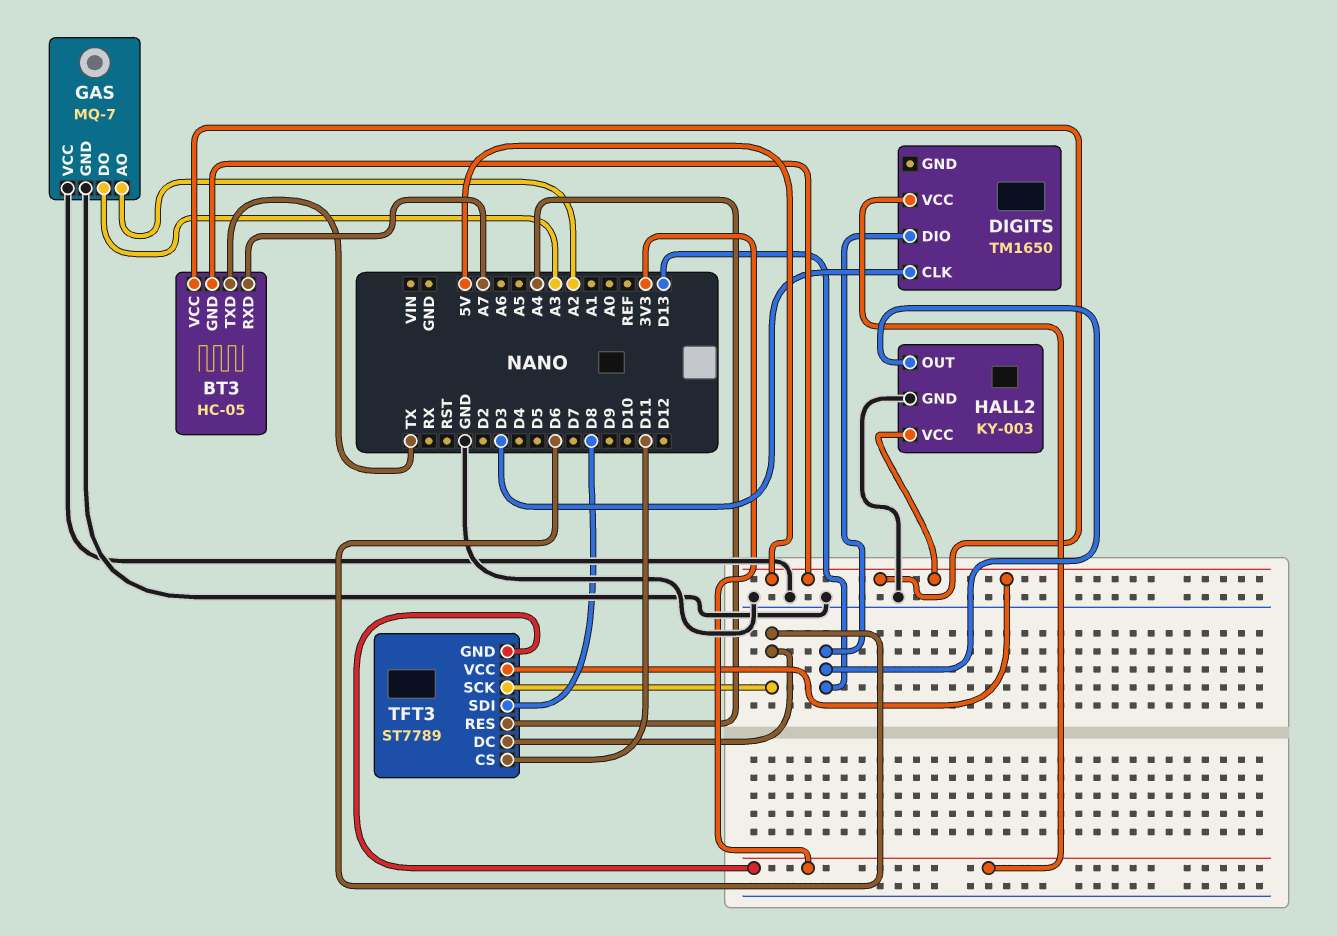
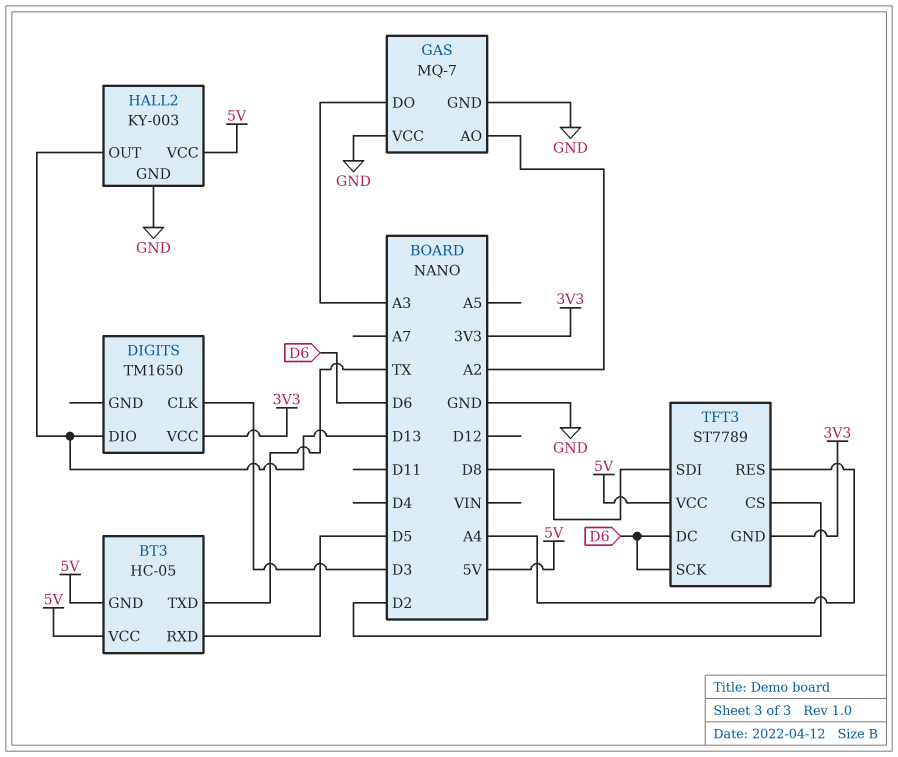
BT3 pin RXD: A7 -> D5
TFT3 pin CS: D11 -> D2

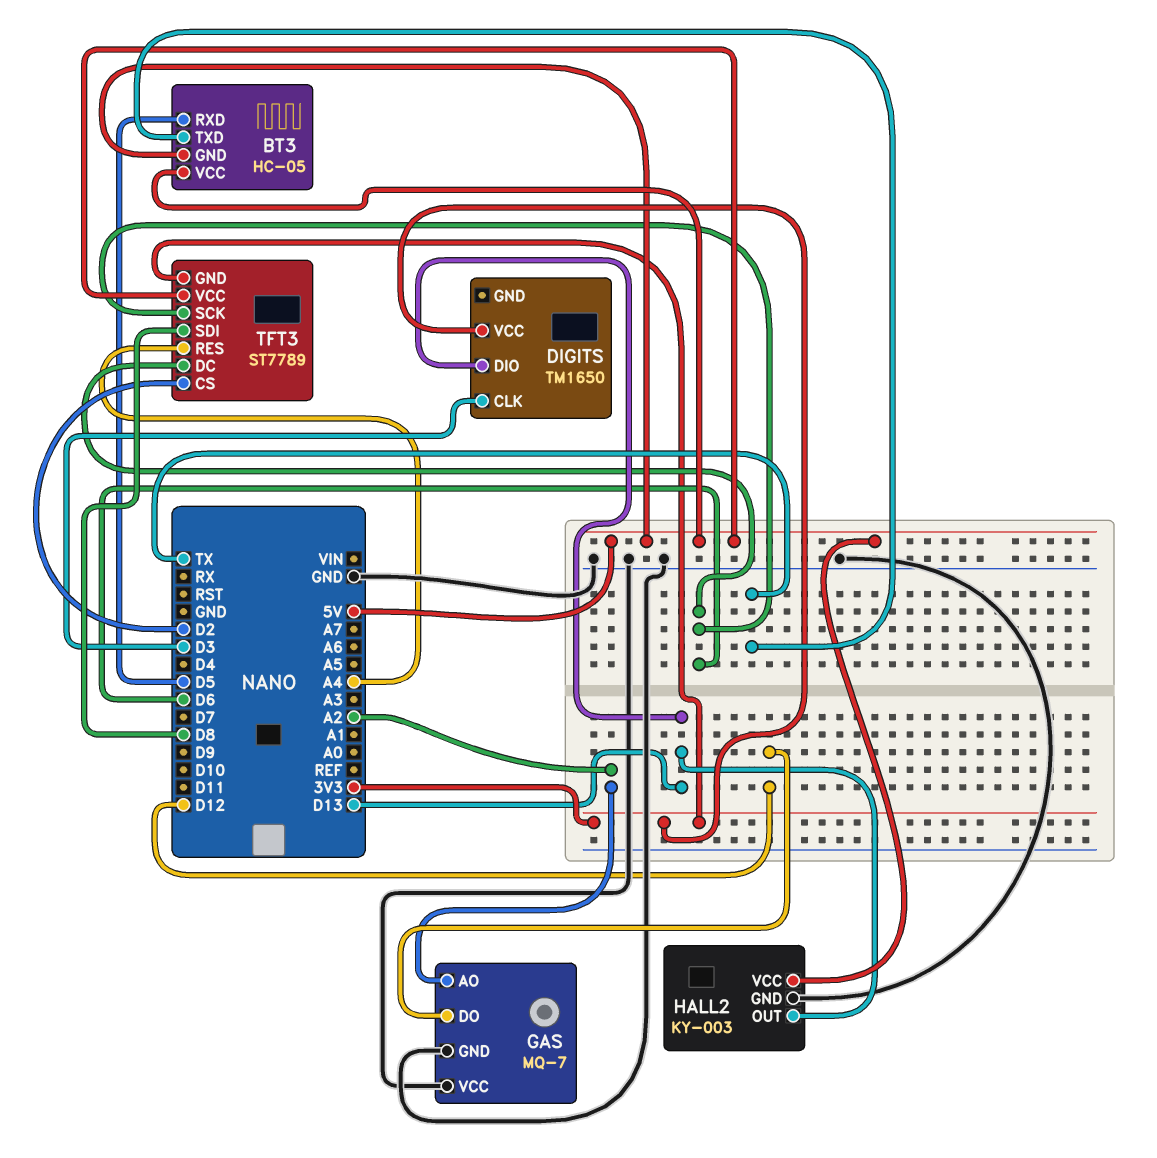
GAS pin DO: A3 -> D12

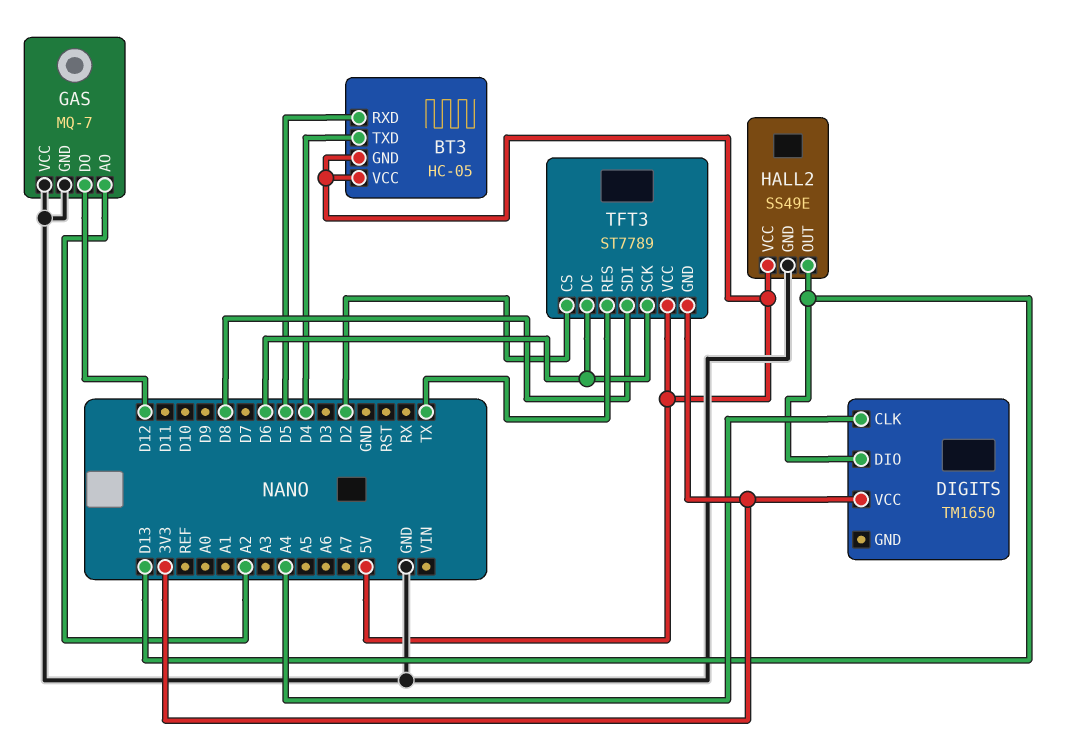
BT3 pin TXD: TX -> D4
DIGITS pin CLK: D3 -> A4
HALL2: KY-003 -> SS49E
TFT3 pin RES: A4 -> TX

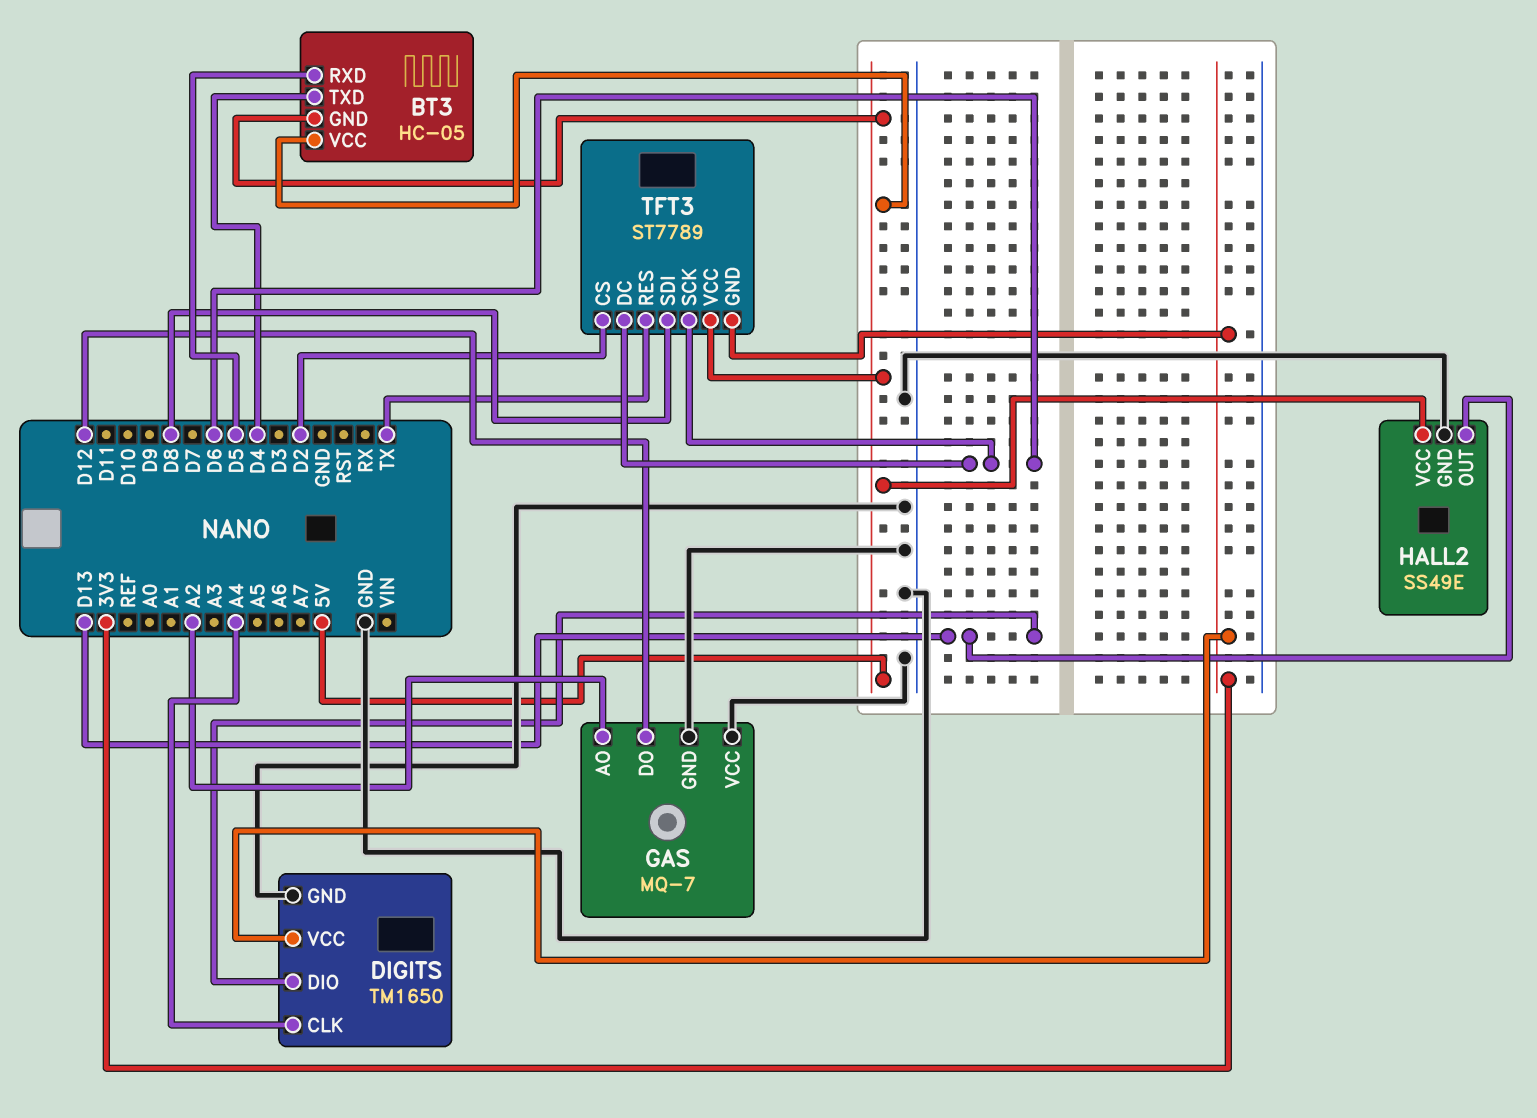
DIGITS pin GND: none -> GND

